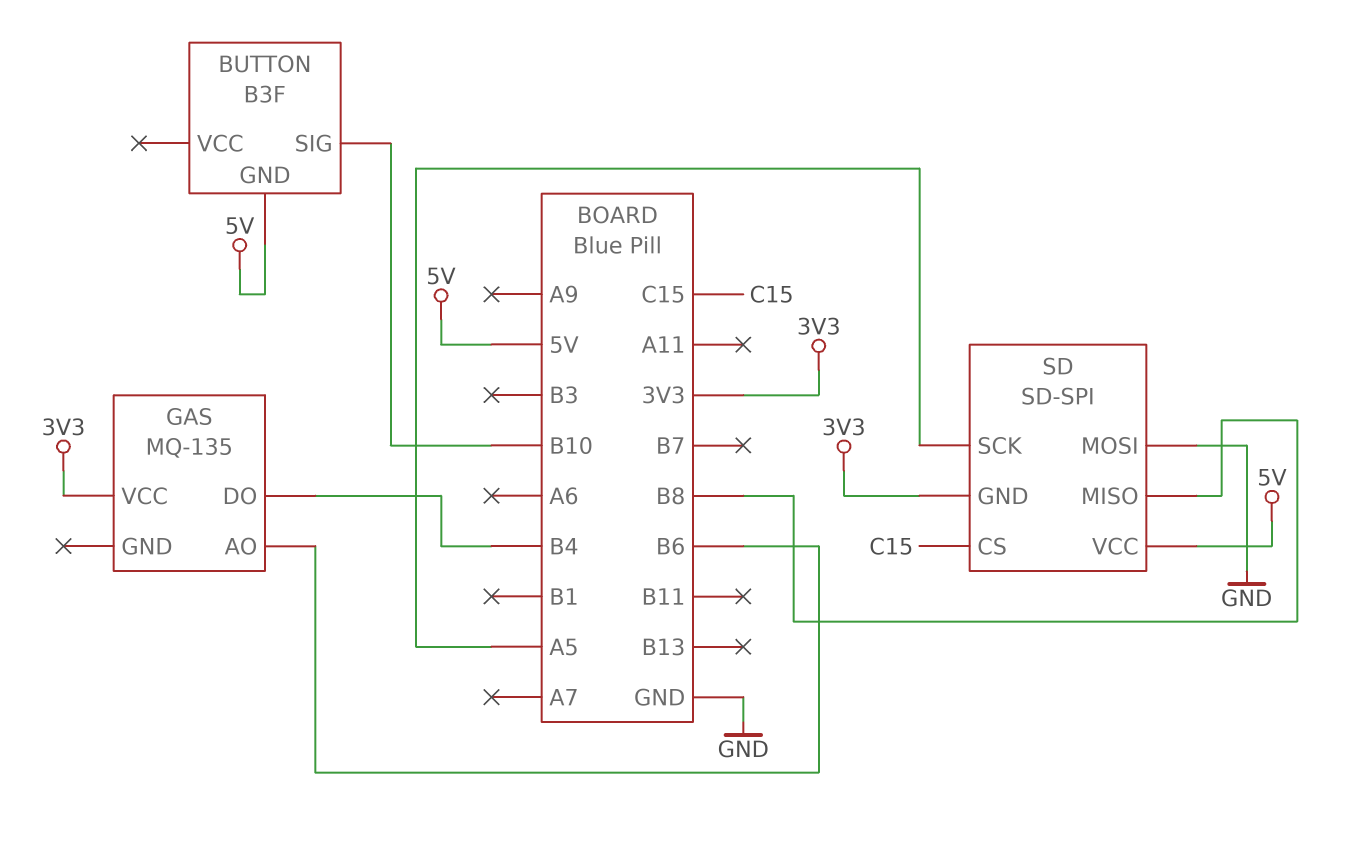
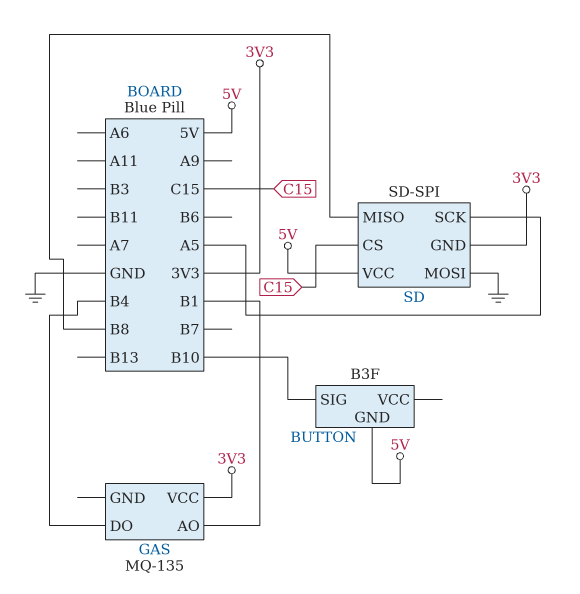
GAS pin AO: B6 -> B1

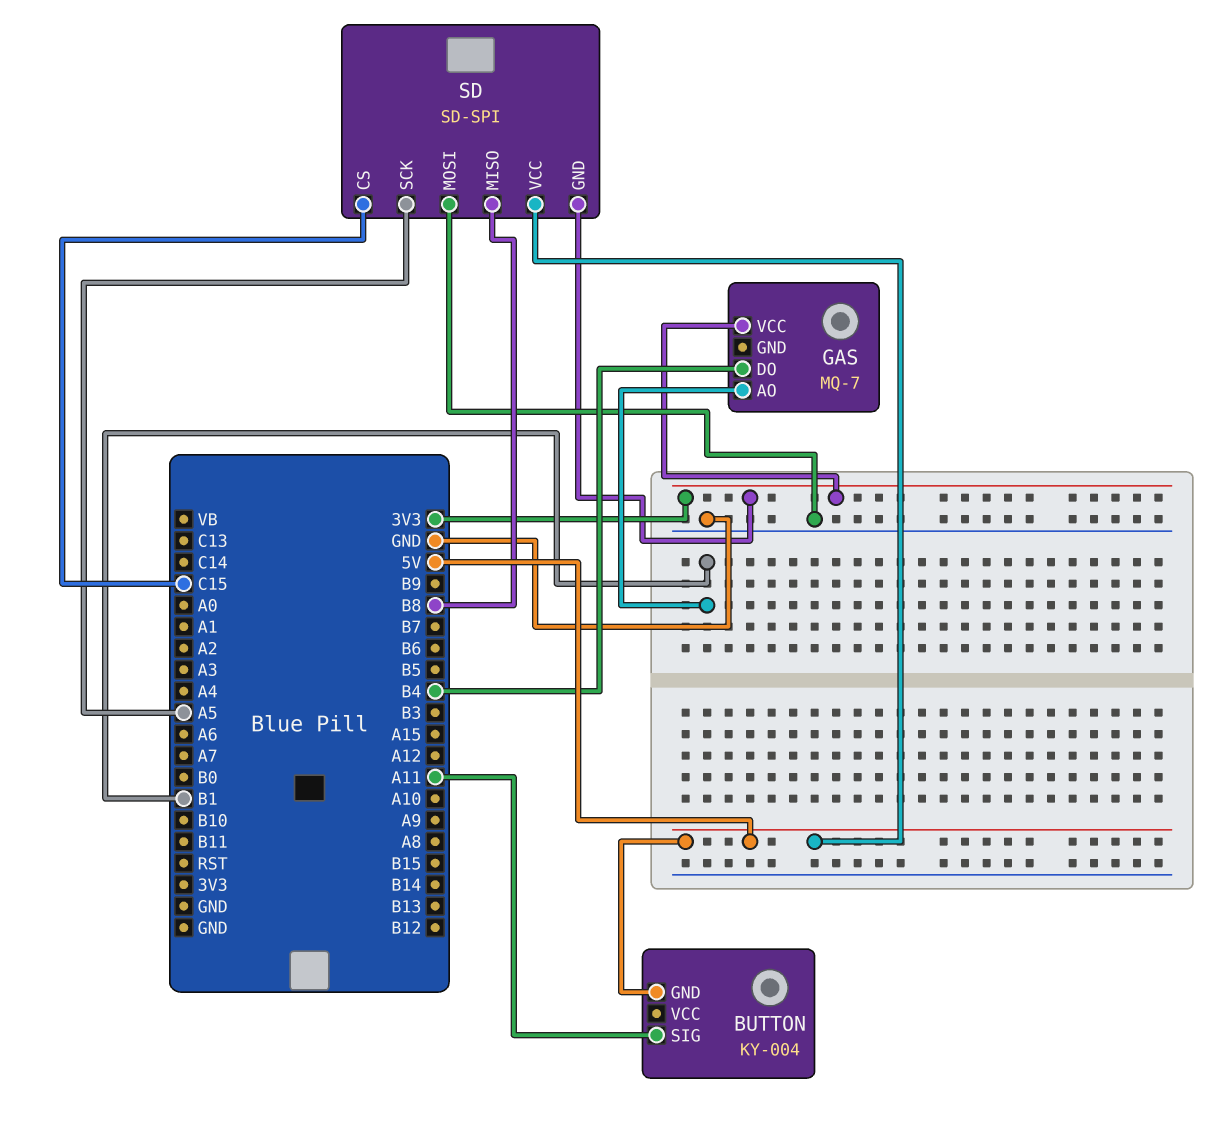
BUTTON: B3F -> KY-004
BUTTON pin SIG: B10 -> A11
GAS: MQ-135 -> MQ-7

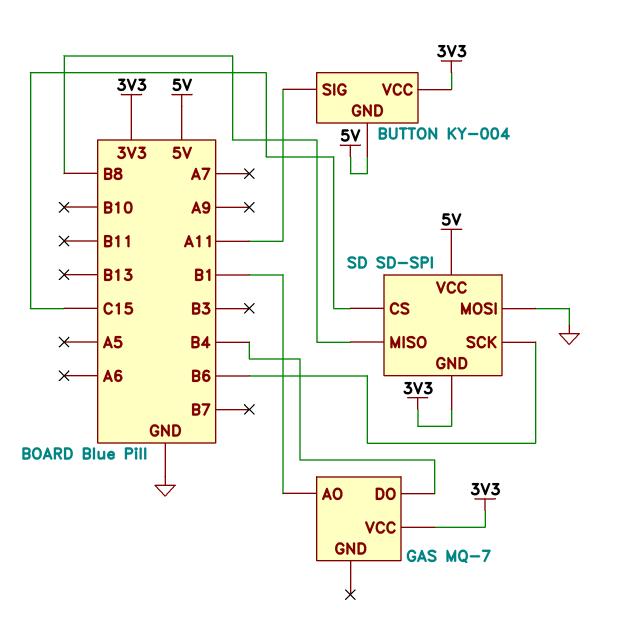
BUTTON pin VCC: none -> 3V3
SD pin SCK: A5 -> B6

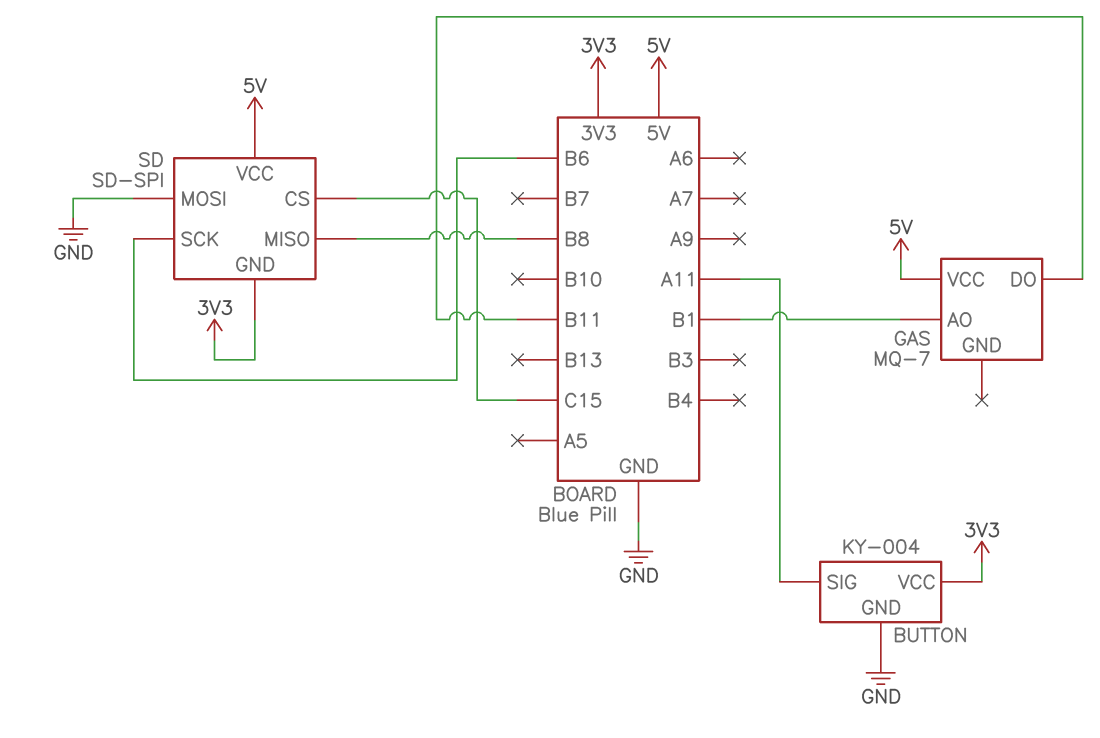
BUTTON pin GND: 5V -> GND
GAS pin DO: B4 -> B11
GAS pin VCC: 3V3 -> 5V

